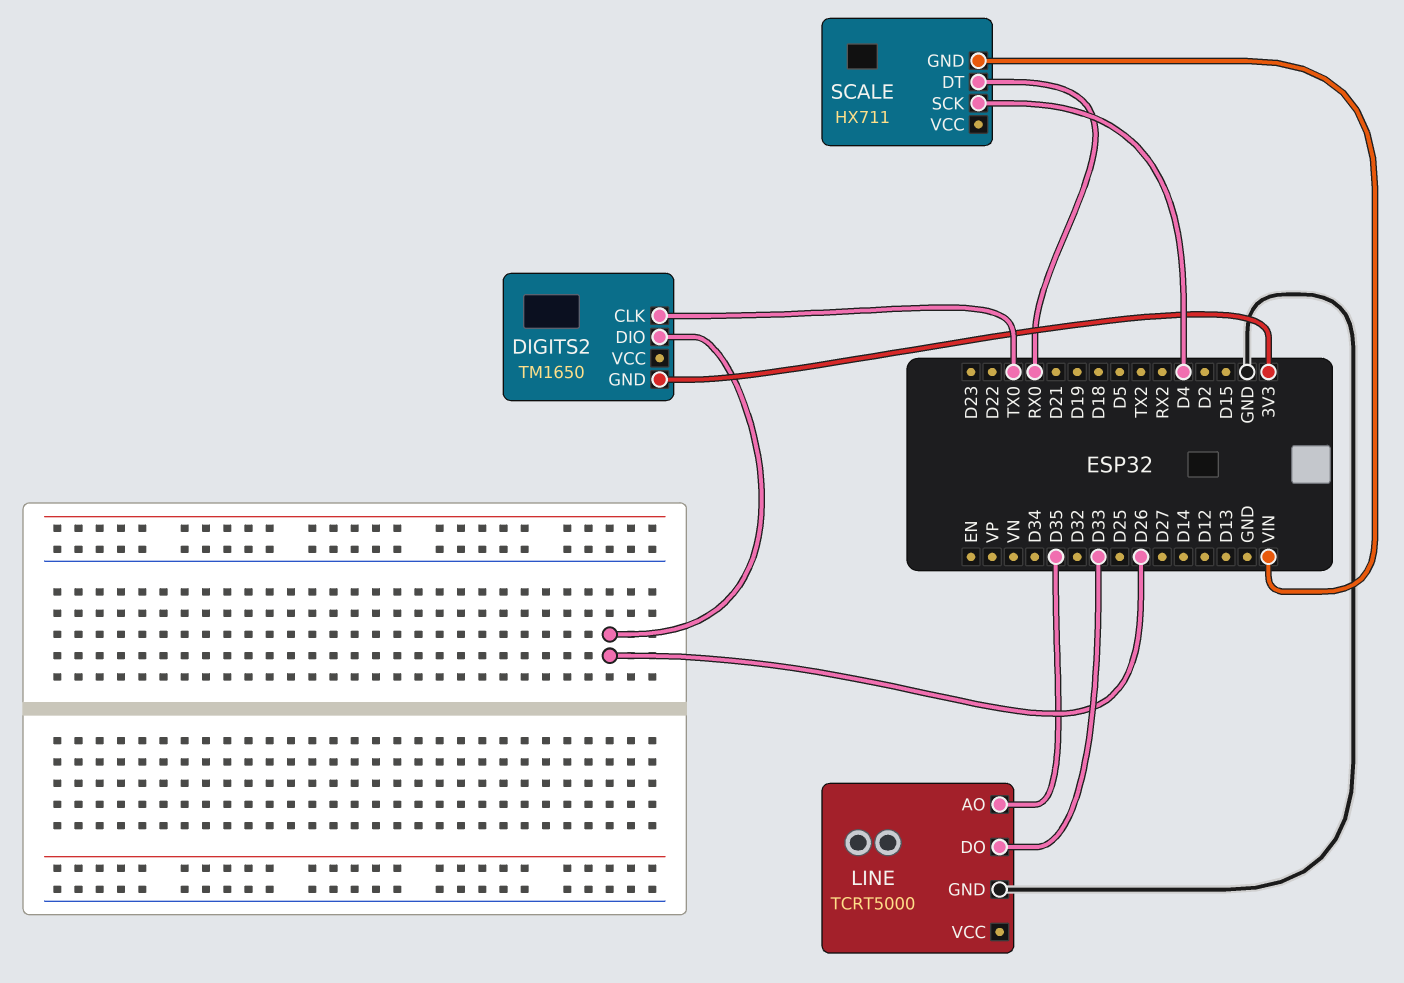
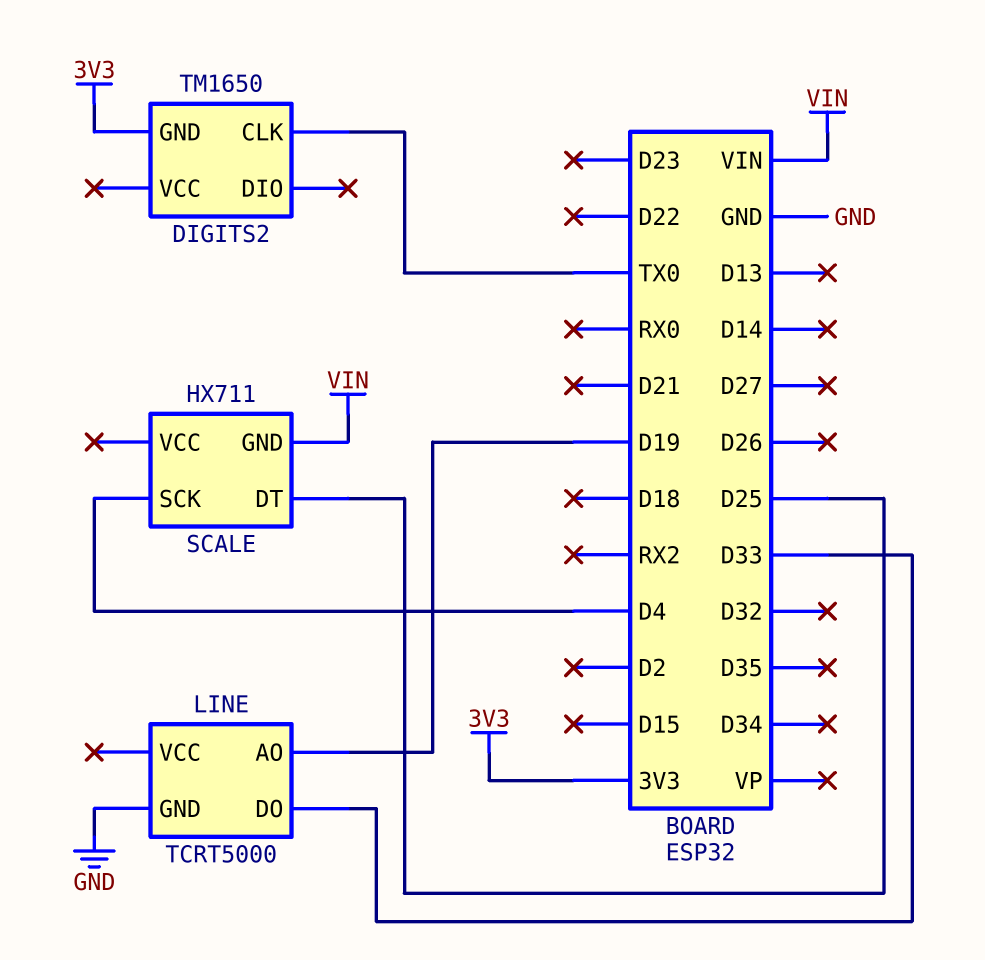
DIGITS2 pin DIO: D26 -> none
LINE pin AO: D35 -> D19
SCALE pin DT: RX0 -> D25

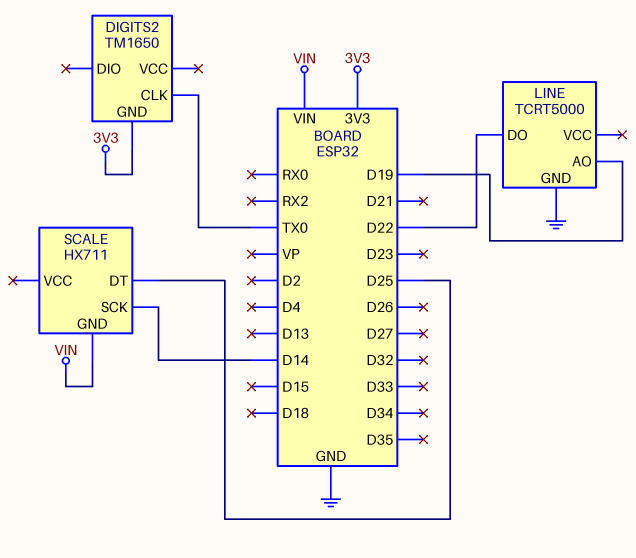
LINE pin DO: D33 -> D22
SCALE pin SCK: D4 -> D14

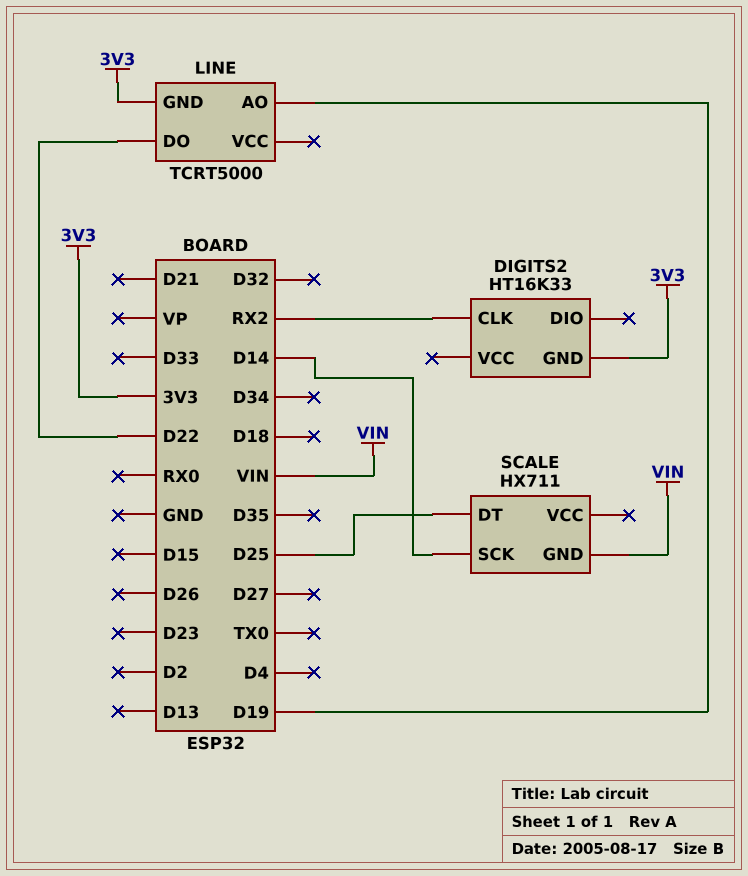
DIGITS2: TM1650 -> HT16K33
DIGITS2 pin CLK: TX0 -> RX2
LINE pin GND: GND -> 3V3

